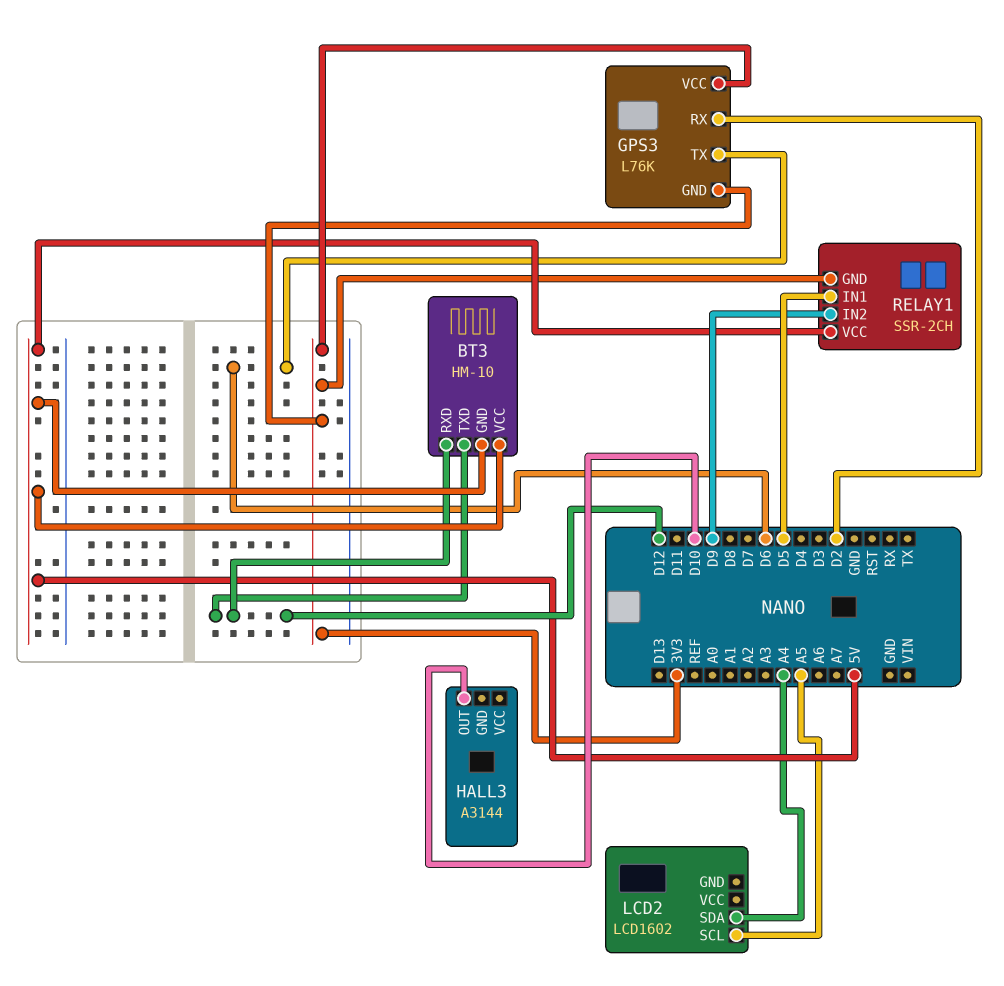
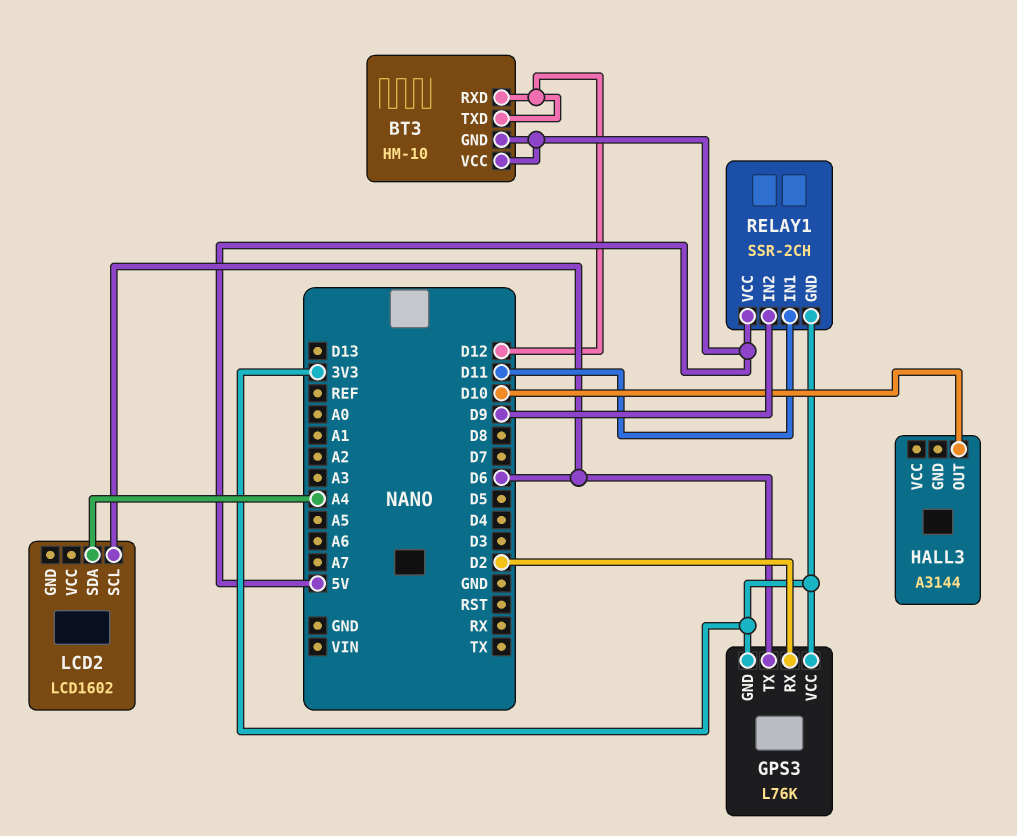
LCD2 pin SCL: A5 -> D6
RELAY1 pin IN1: D5 -> D11

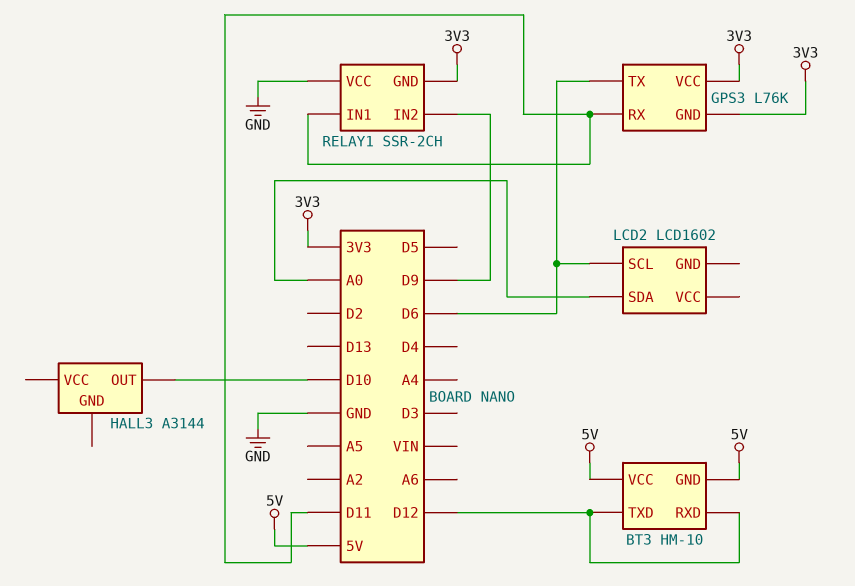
GPS3 pin RX: D2 -> D11
LCD2 pin SDA: A4 -> A0
RELAY1 pin VCC: 5V -> GND

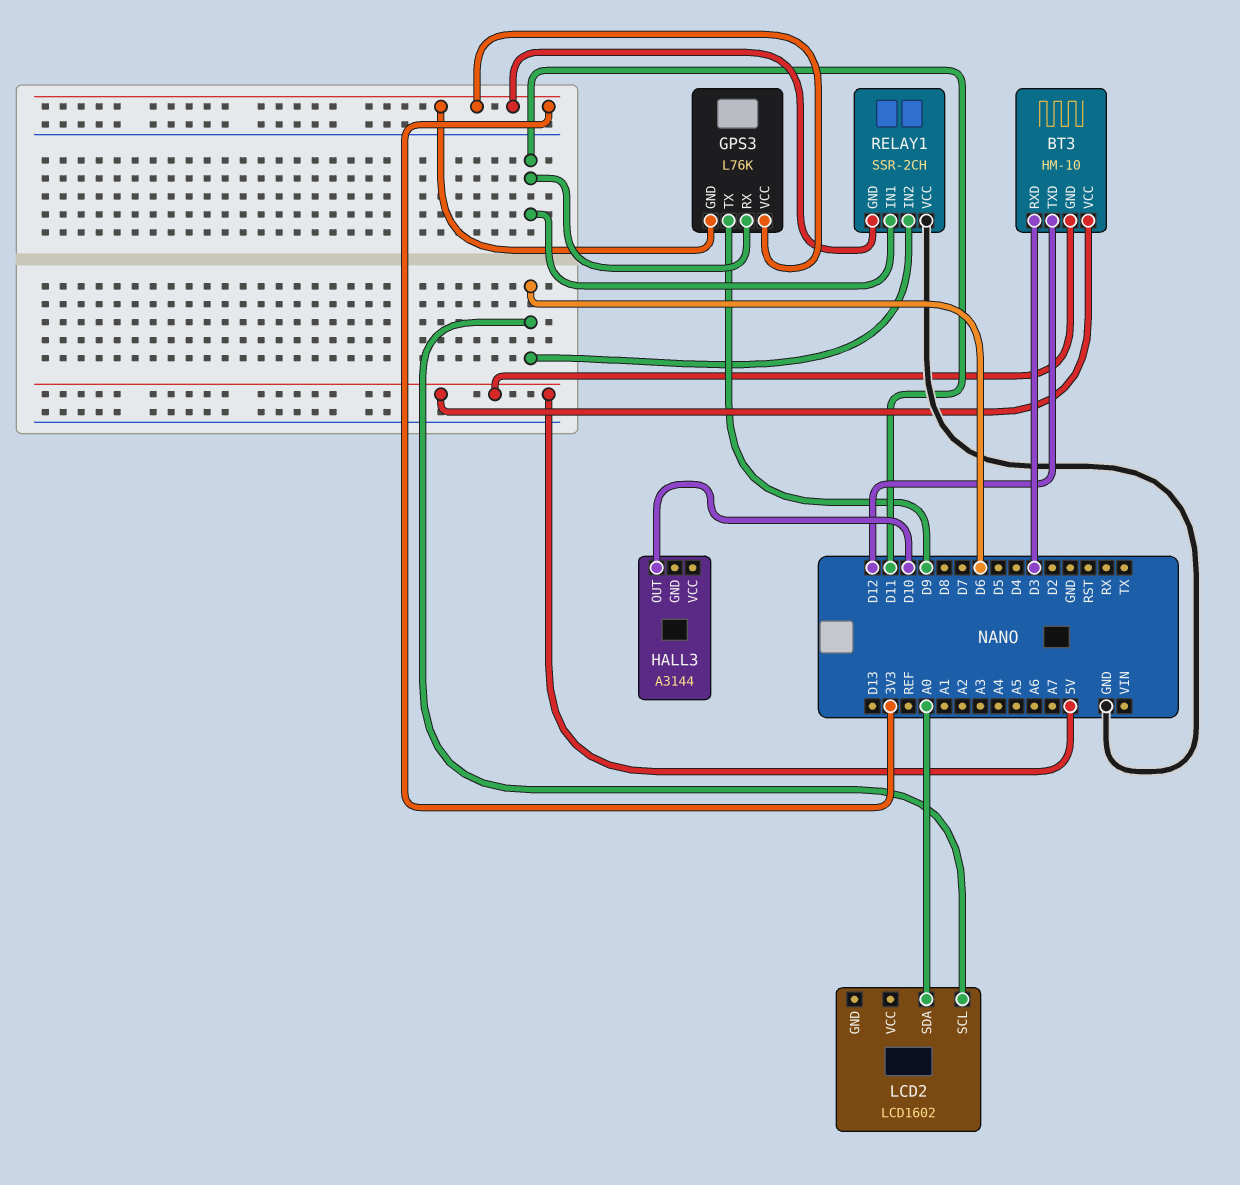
BT3 pin RXD: D12 -> D3
GPS3 pin TX: D6 -> D9
RELAY1 pin IN2: D9 -> D6

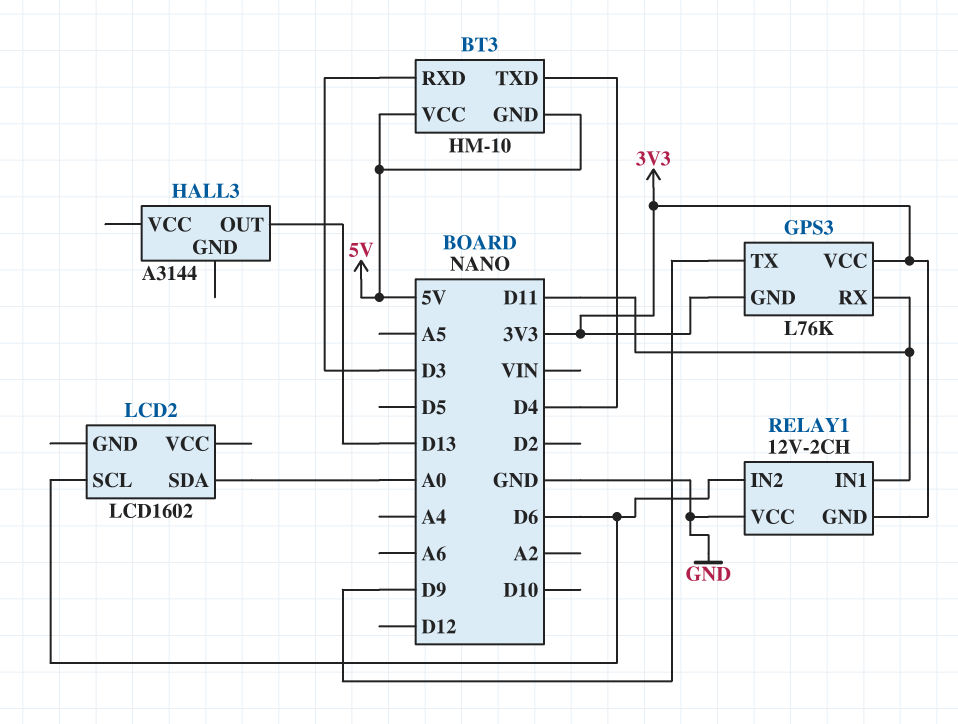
BT3 pin TXD: D12 -> D4
HALL3 pin OUT: D10 -> D13
RELAY1: SSR-2CH -> 12V-2CH

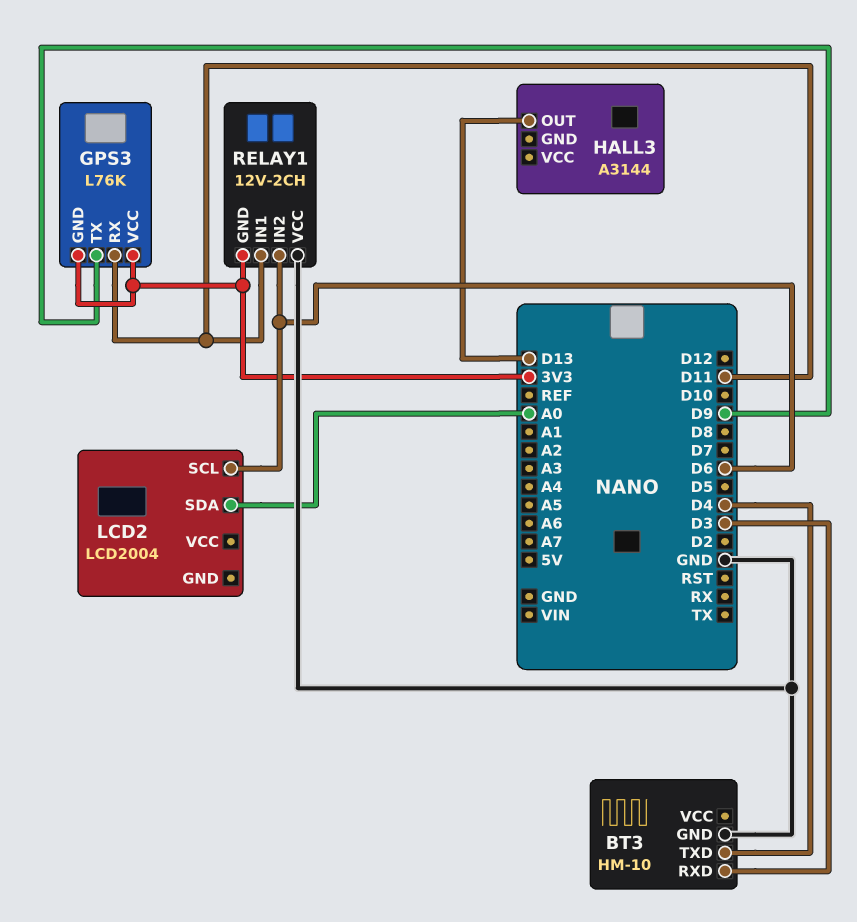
BT3 pin GND: 5V -> GND
BT3 pin VCC: 5V -> none
LCD2: LCD1602 -> LCD2004

